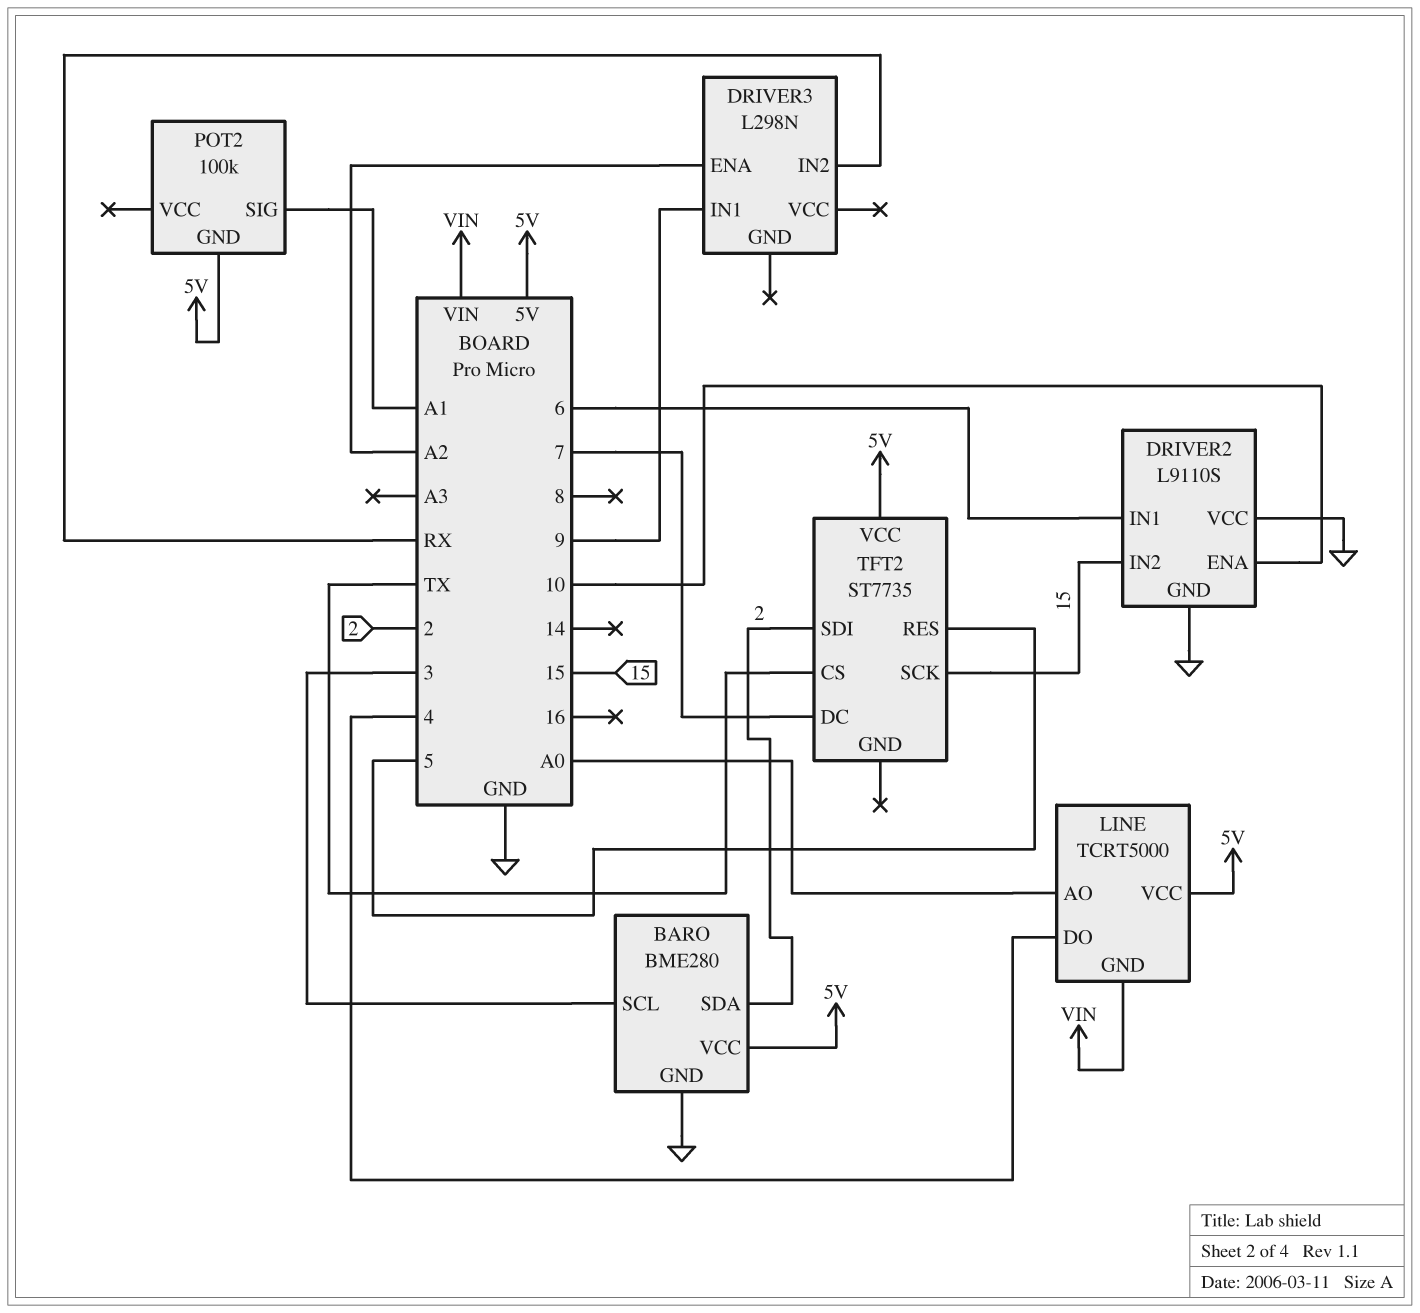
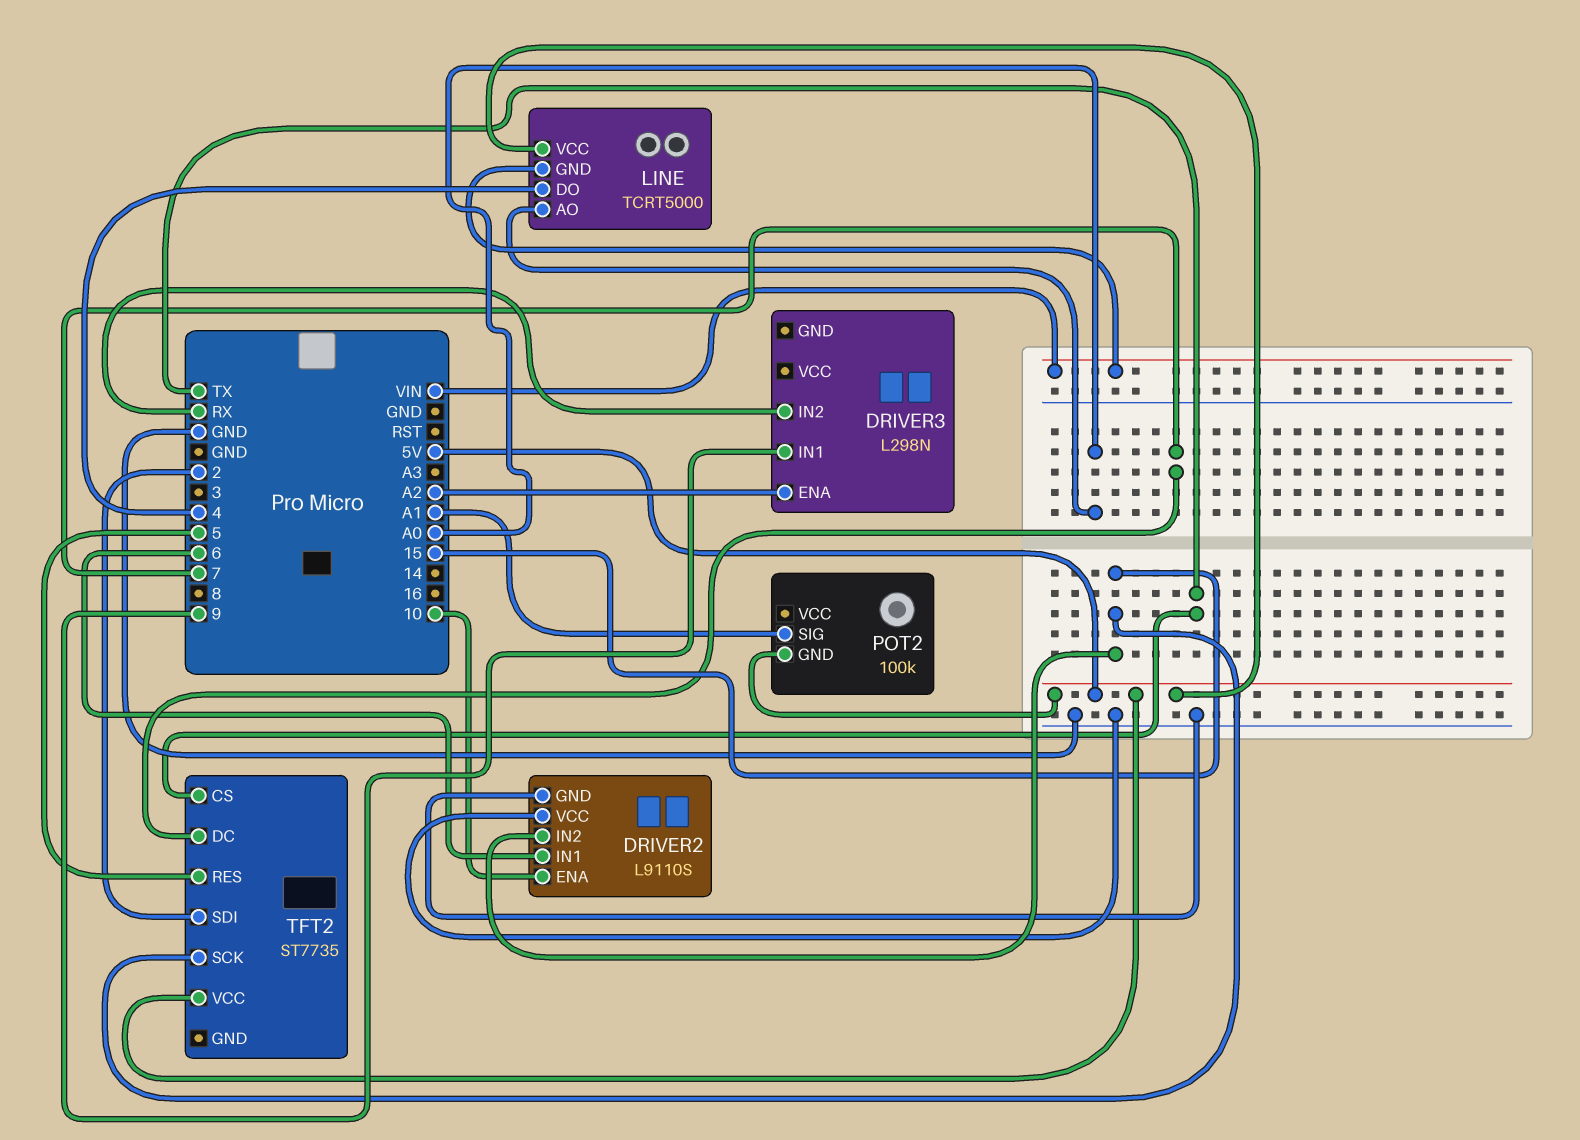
BARO: BME280 -> none
BARO pin GND: GND -> none
BARO pin SCL: 3 -> none
BARO pin SDA: 2 -> none
BARO pin VCC: 5V -> none

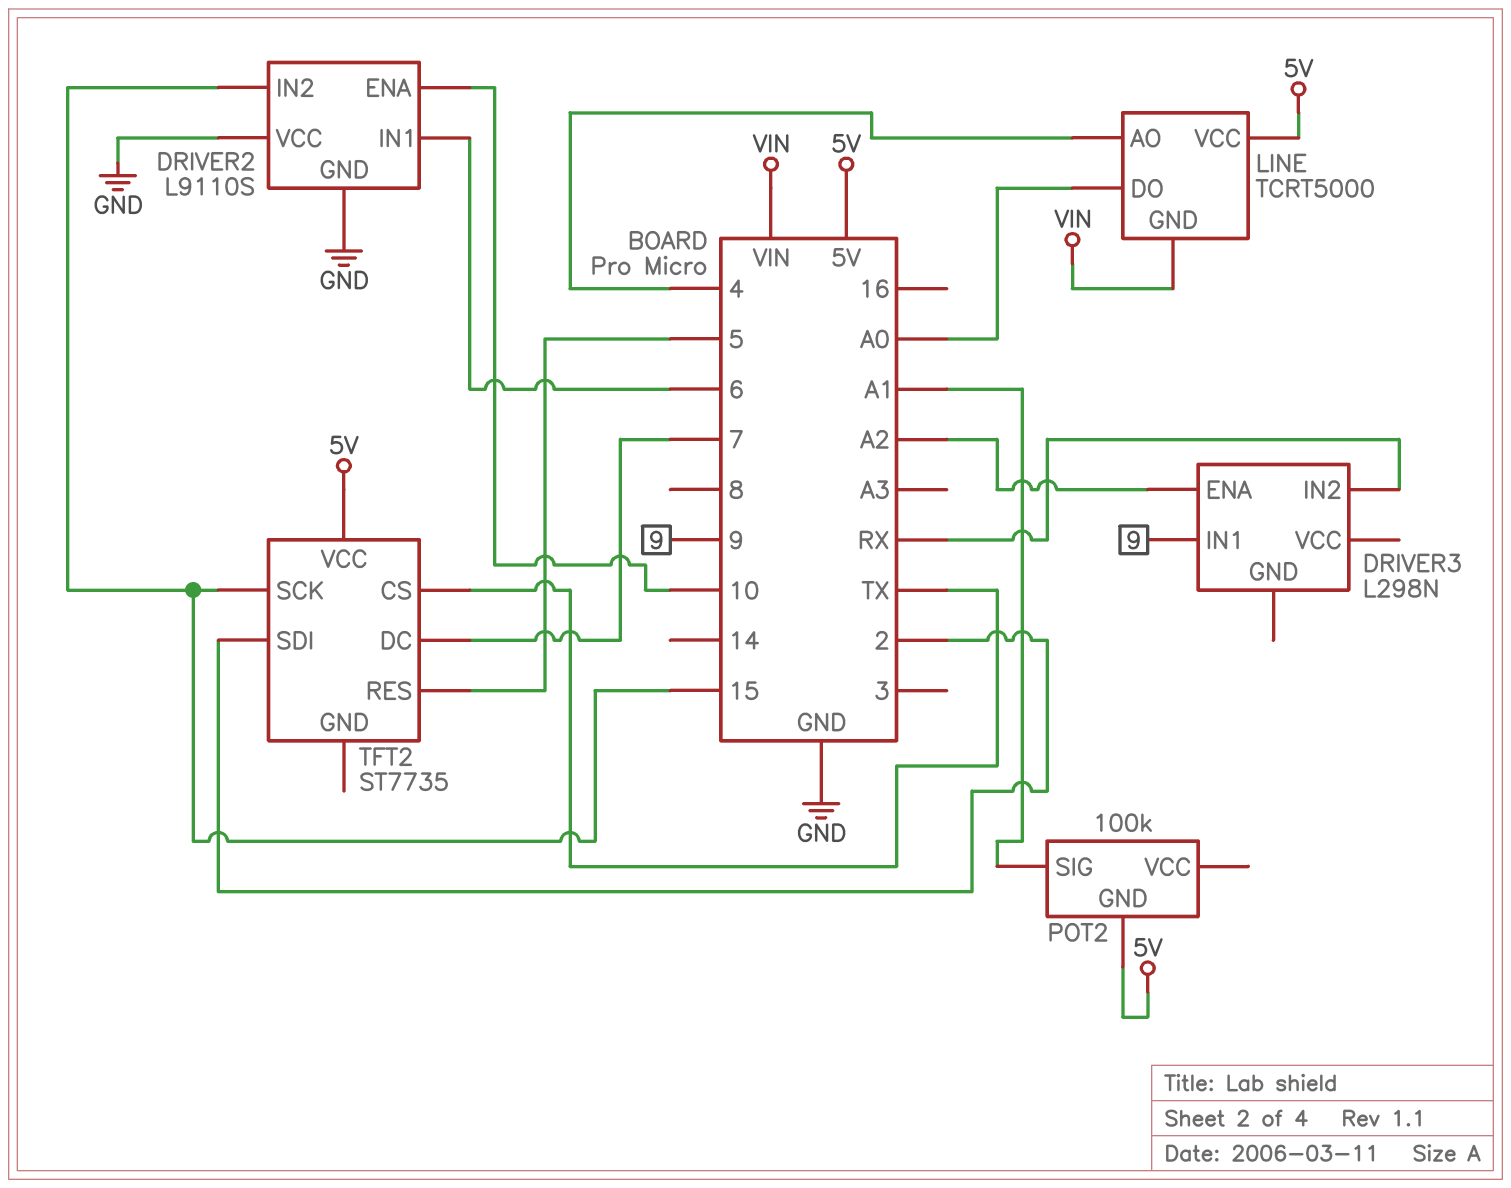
LINE pin AO: A0 -> 4
LINE pin DO: 4 -> A0

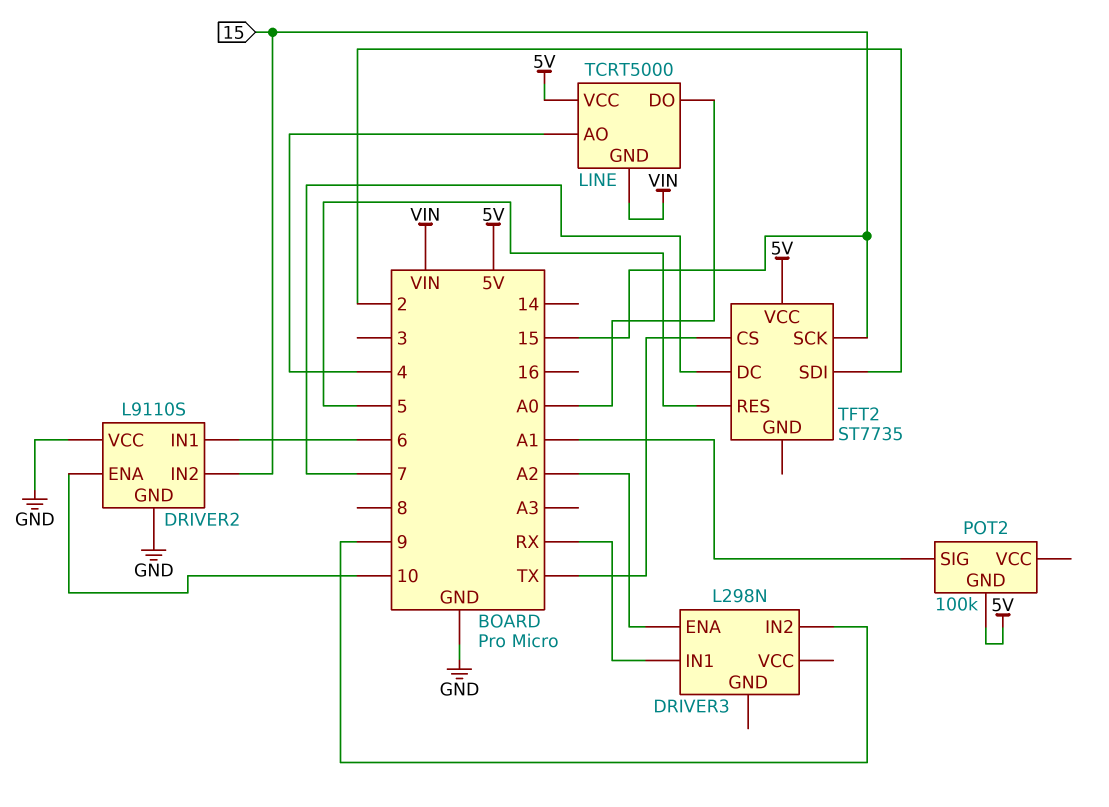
DRIVER3 pin IN1: 9 -> RX
DRIVER3 pin IN2: RX -> 9

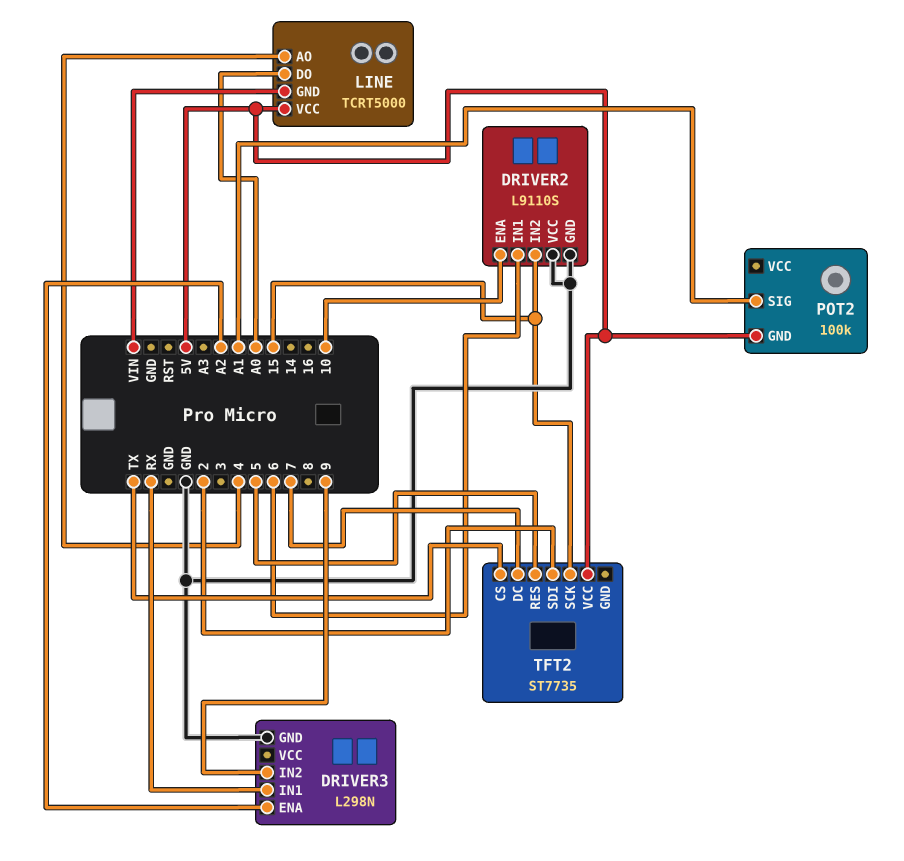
DRIVER3 pin GND: none -> GND

